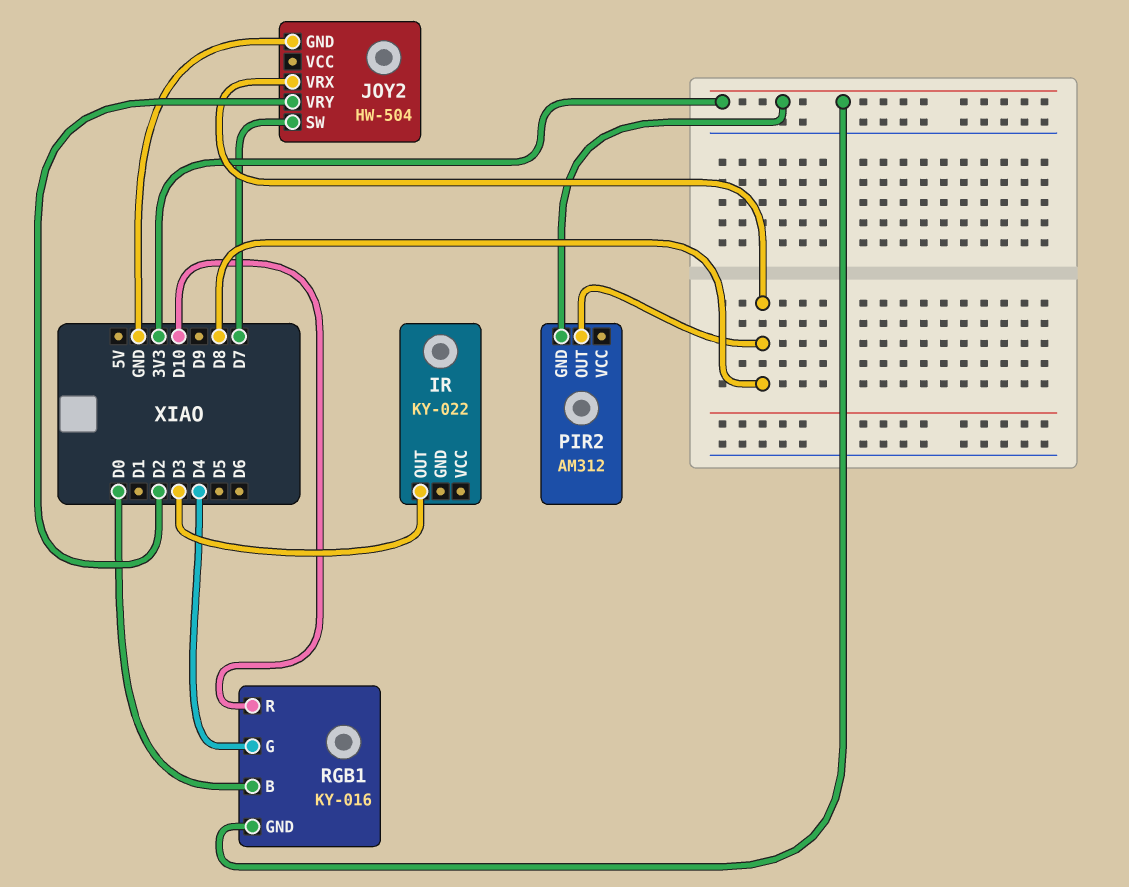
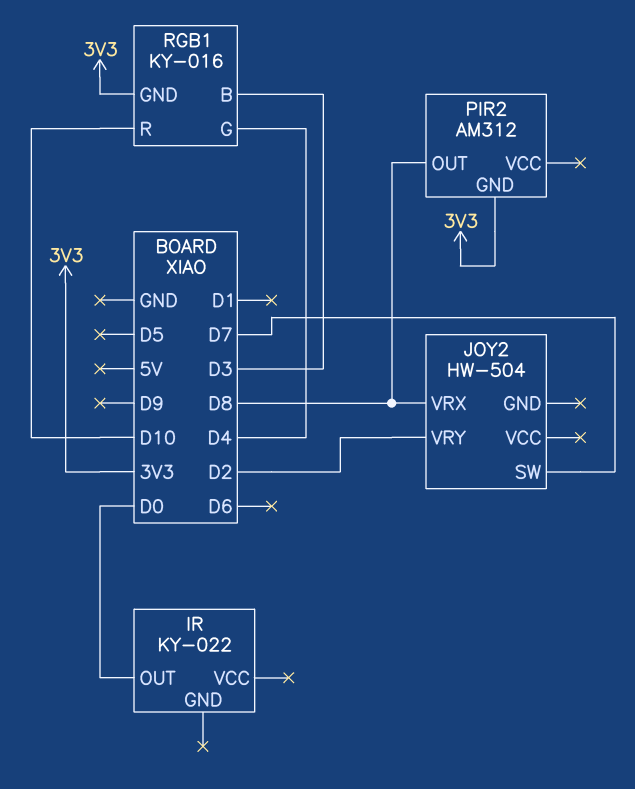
IR pin OUT: D3 -> D0
JOY2 pin GND: GND -> none
RGB1 pin B: D0 -> D3

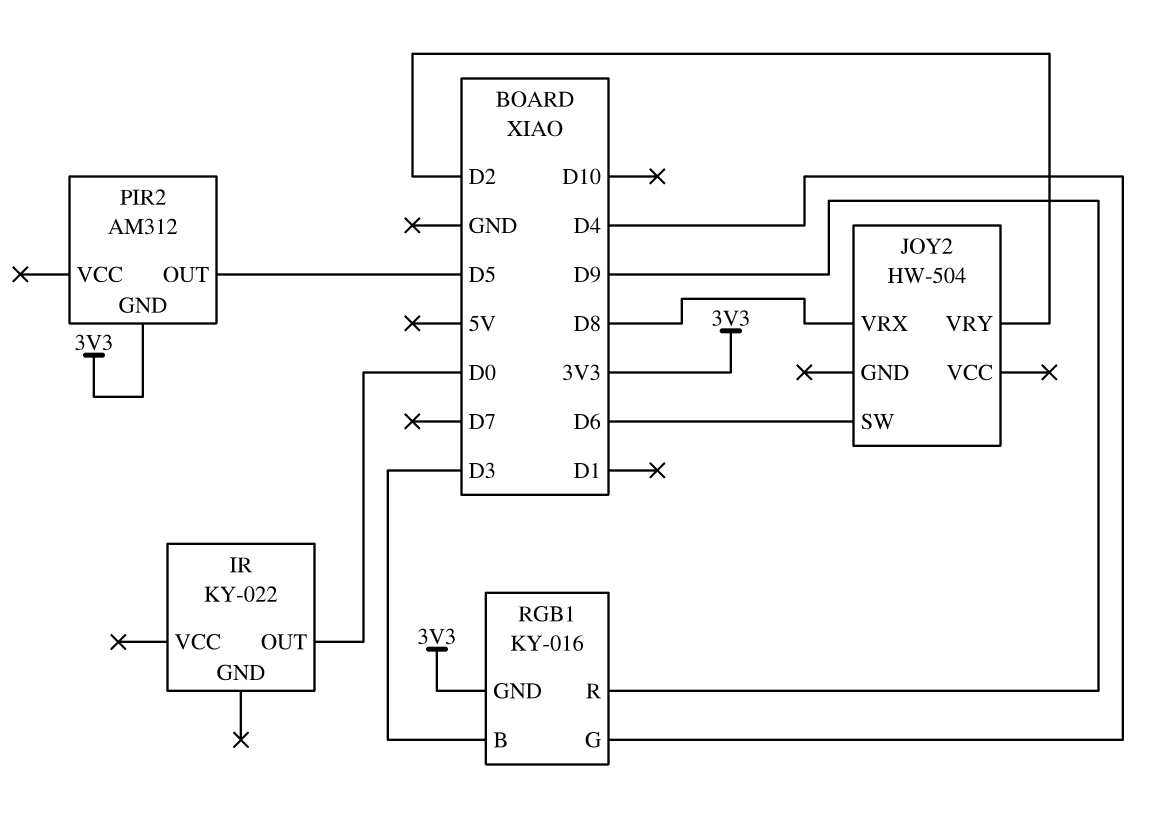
JOY2 pin SW: D7 -> D6
PIR2 pin OUT: D8 -> D5
RGB1 pin R: D10 -> D9

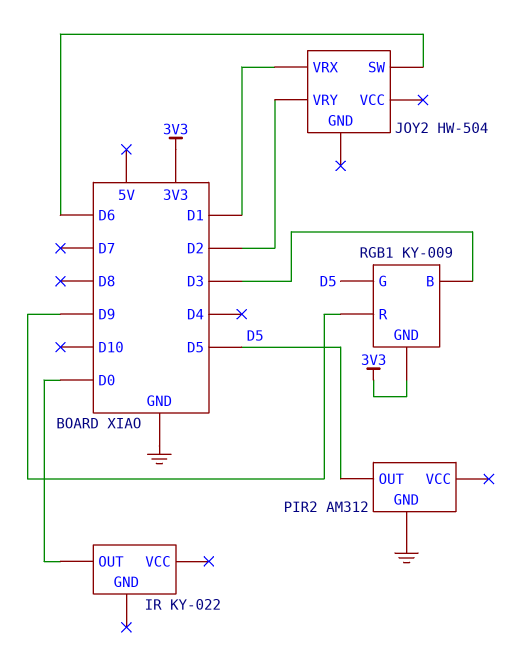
JOY2 pin VRX: D8 -> D1
PIR2 pin GND: 3V3 -> GND
RGB1: KY-016 -> KY-009
RGB1 pin G: D4 -> D5

